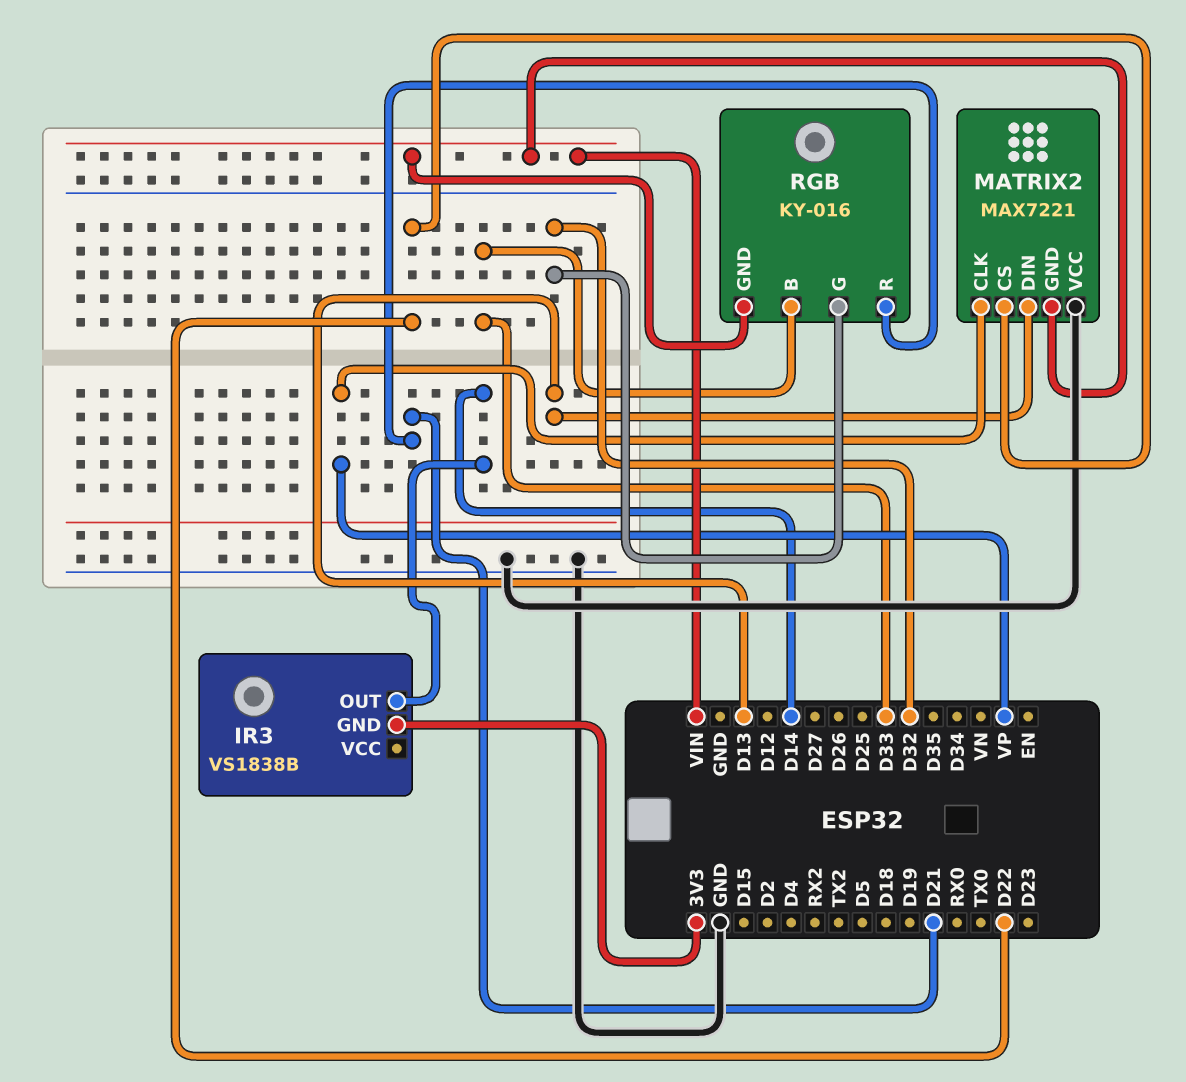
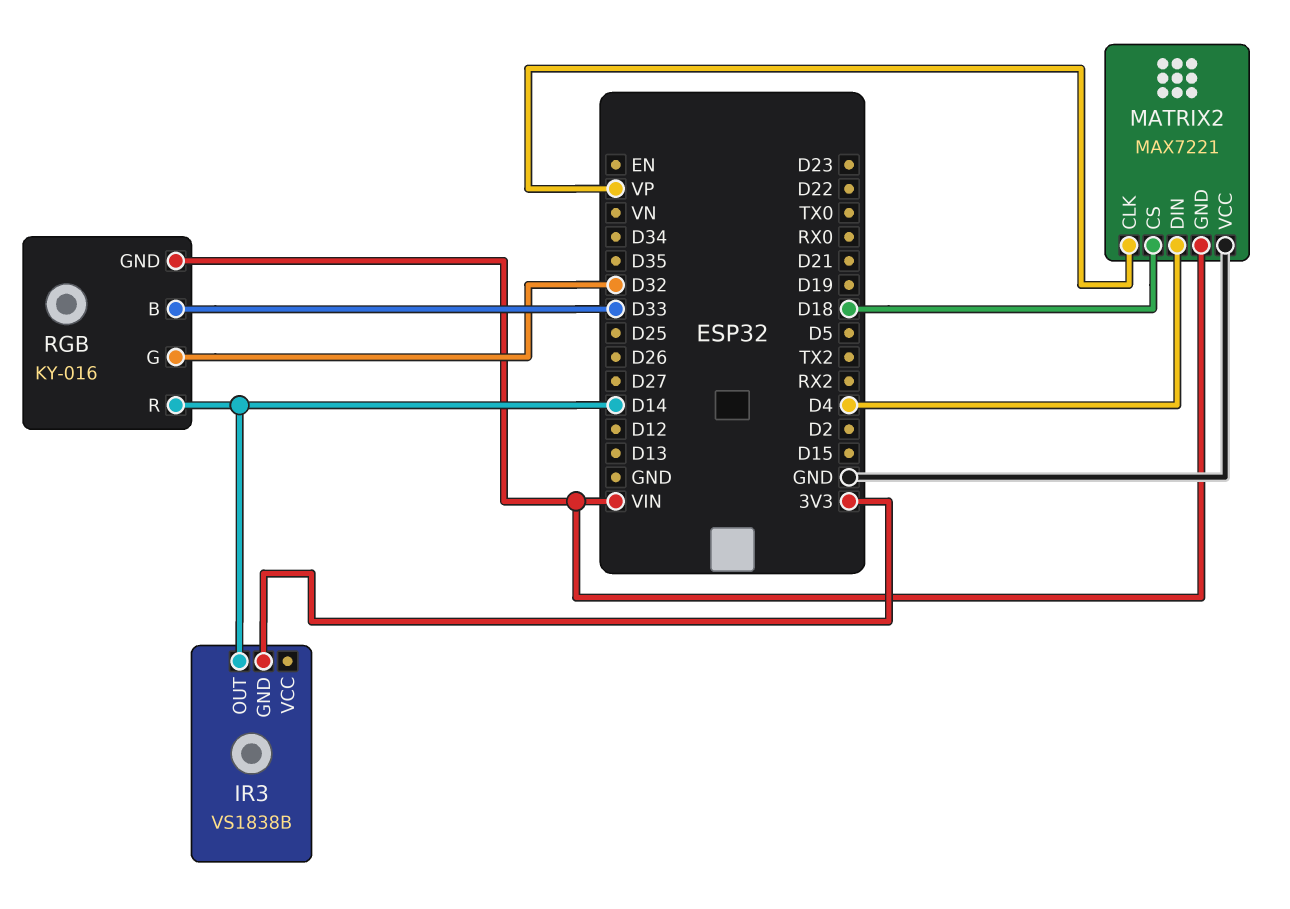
MATRIX2 pin CS: D22 -> D18
MATRIX2 pin DIN: D13 -> D4
RGB pin R: D21 -> D14

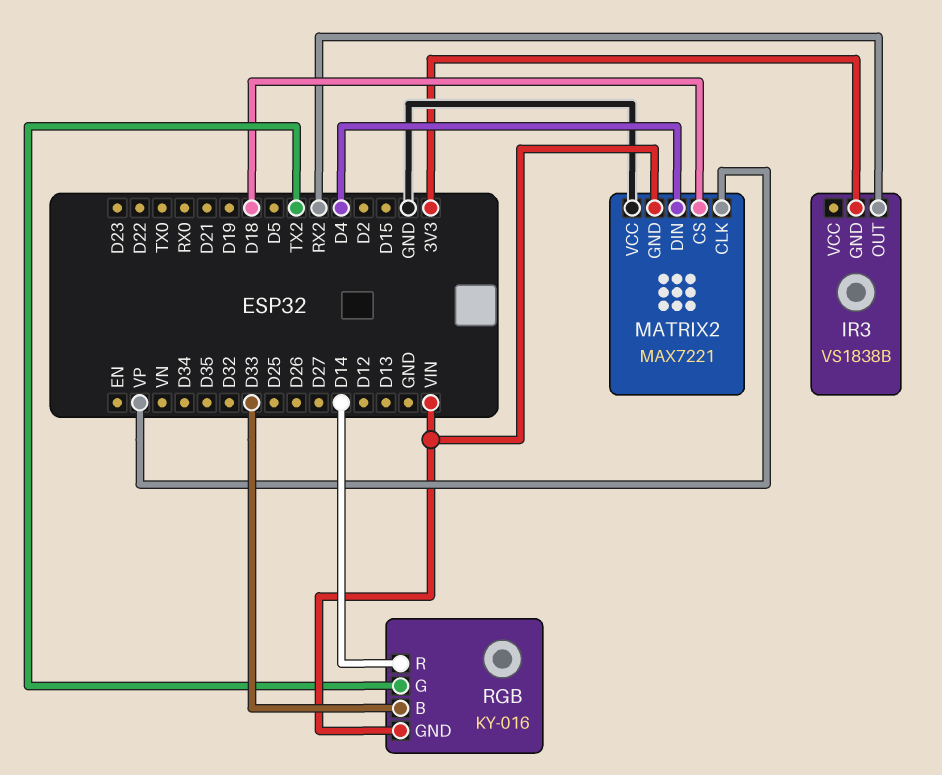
IR3 pin OUT: D14 -> RX2
RGB pin G: D32 -> TX2

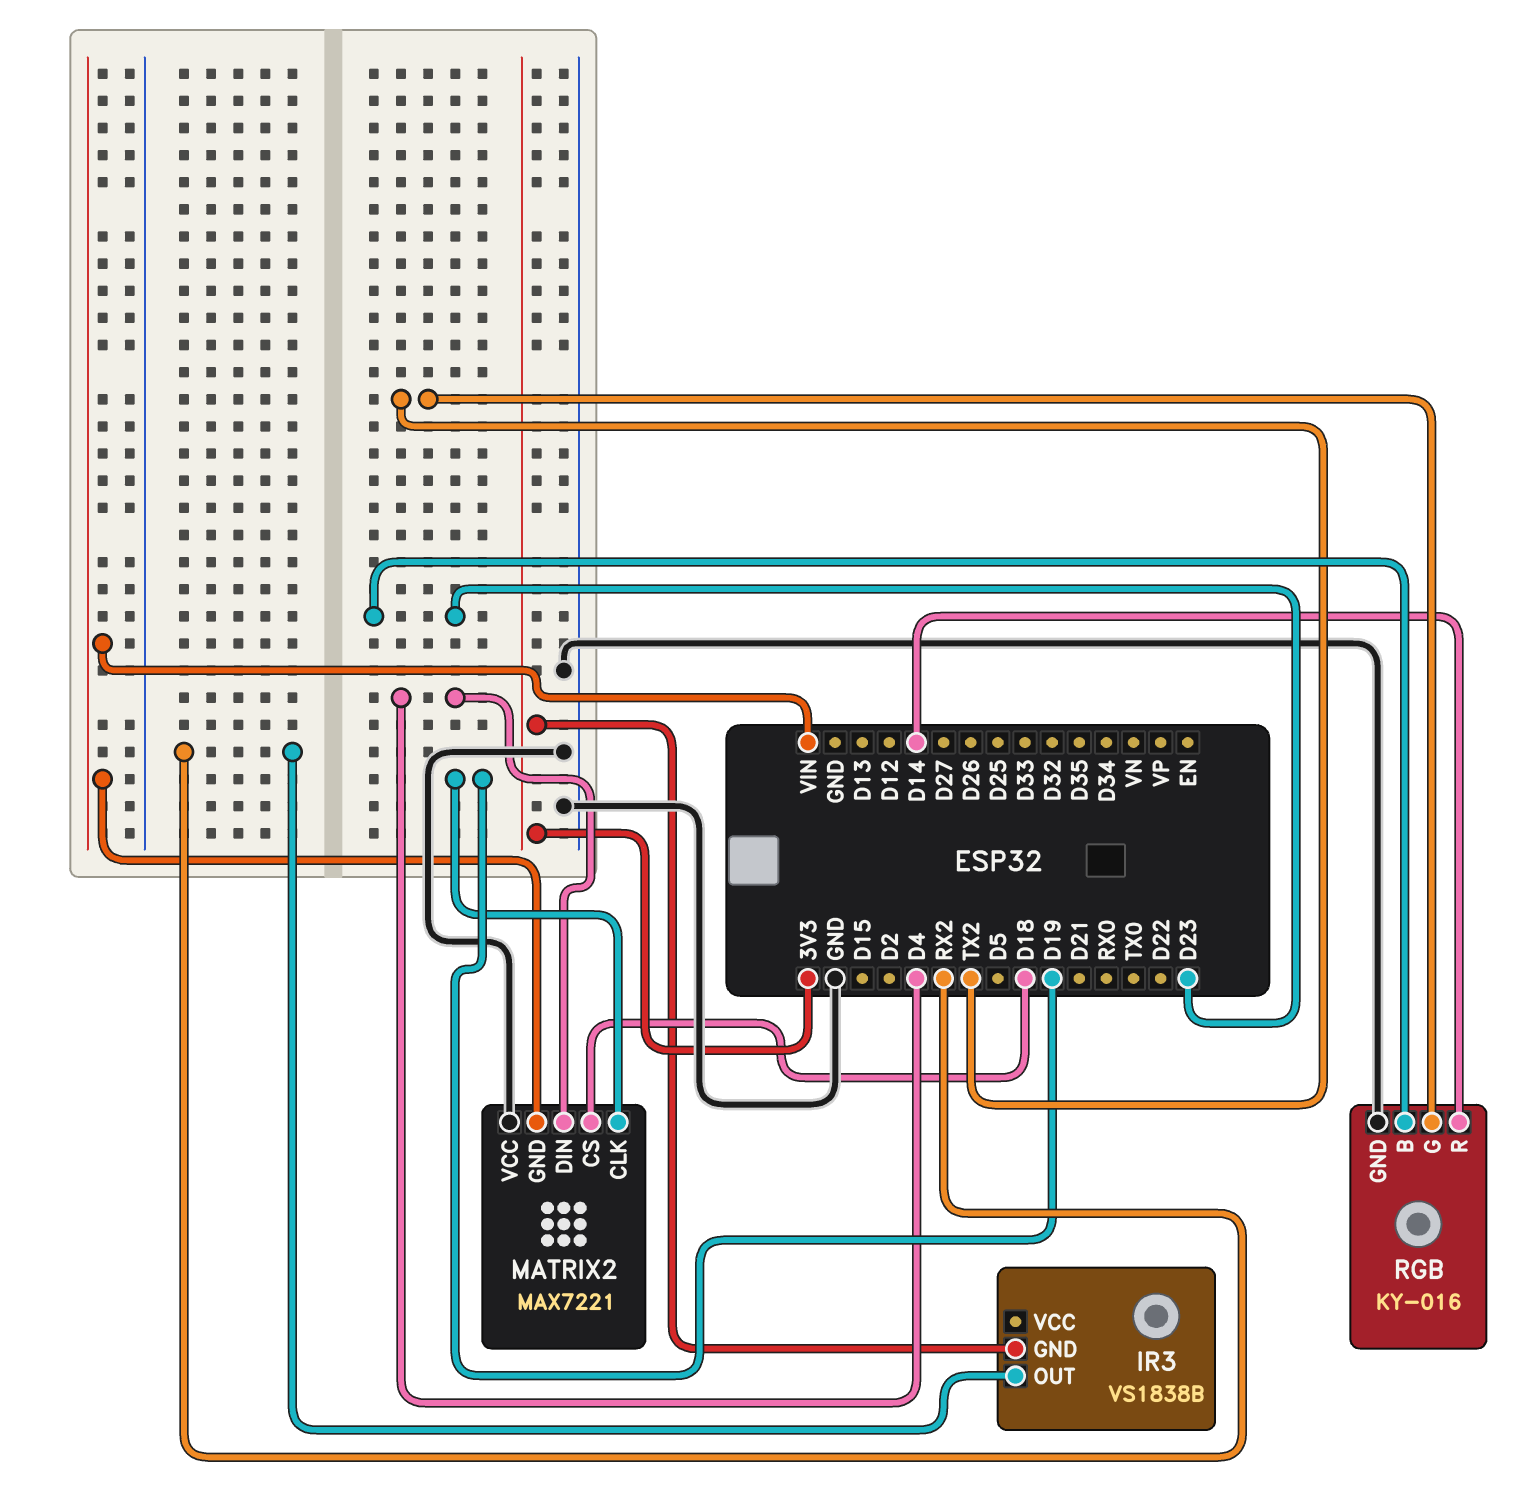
MATRIX2 pin CLK: VP -> D19
RGB pin B: D33 -> D23
RGB pin GND: VIN -> GND

